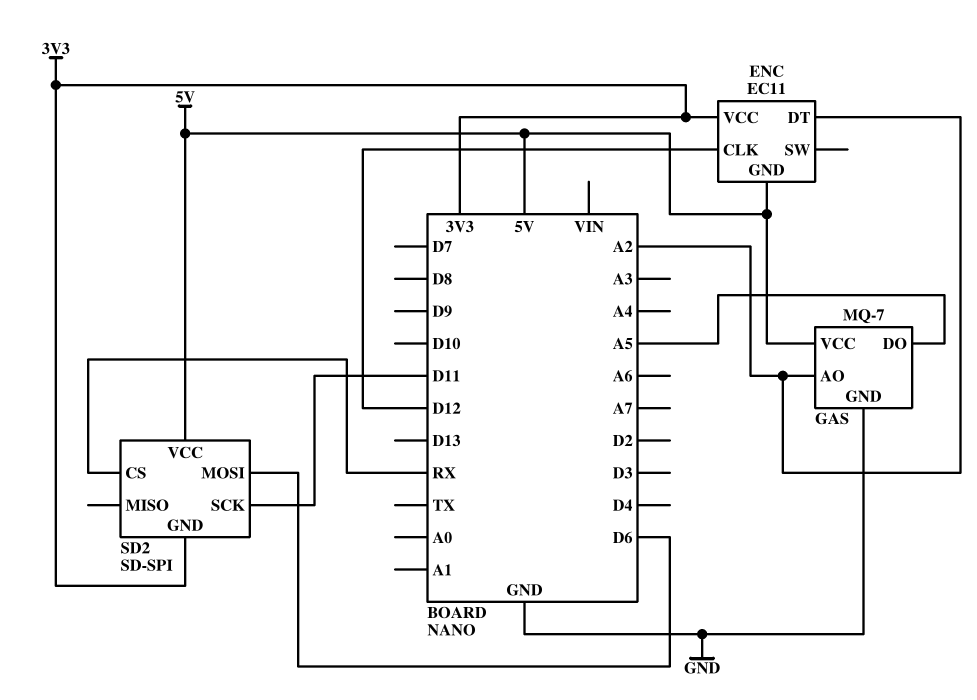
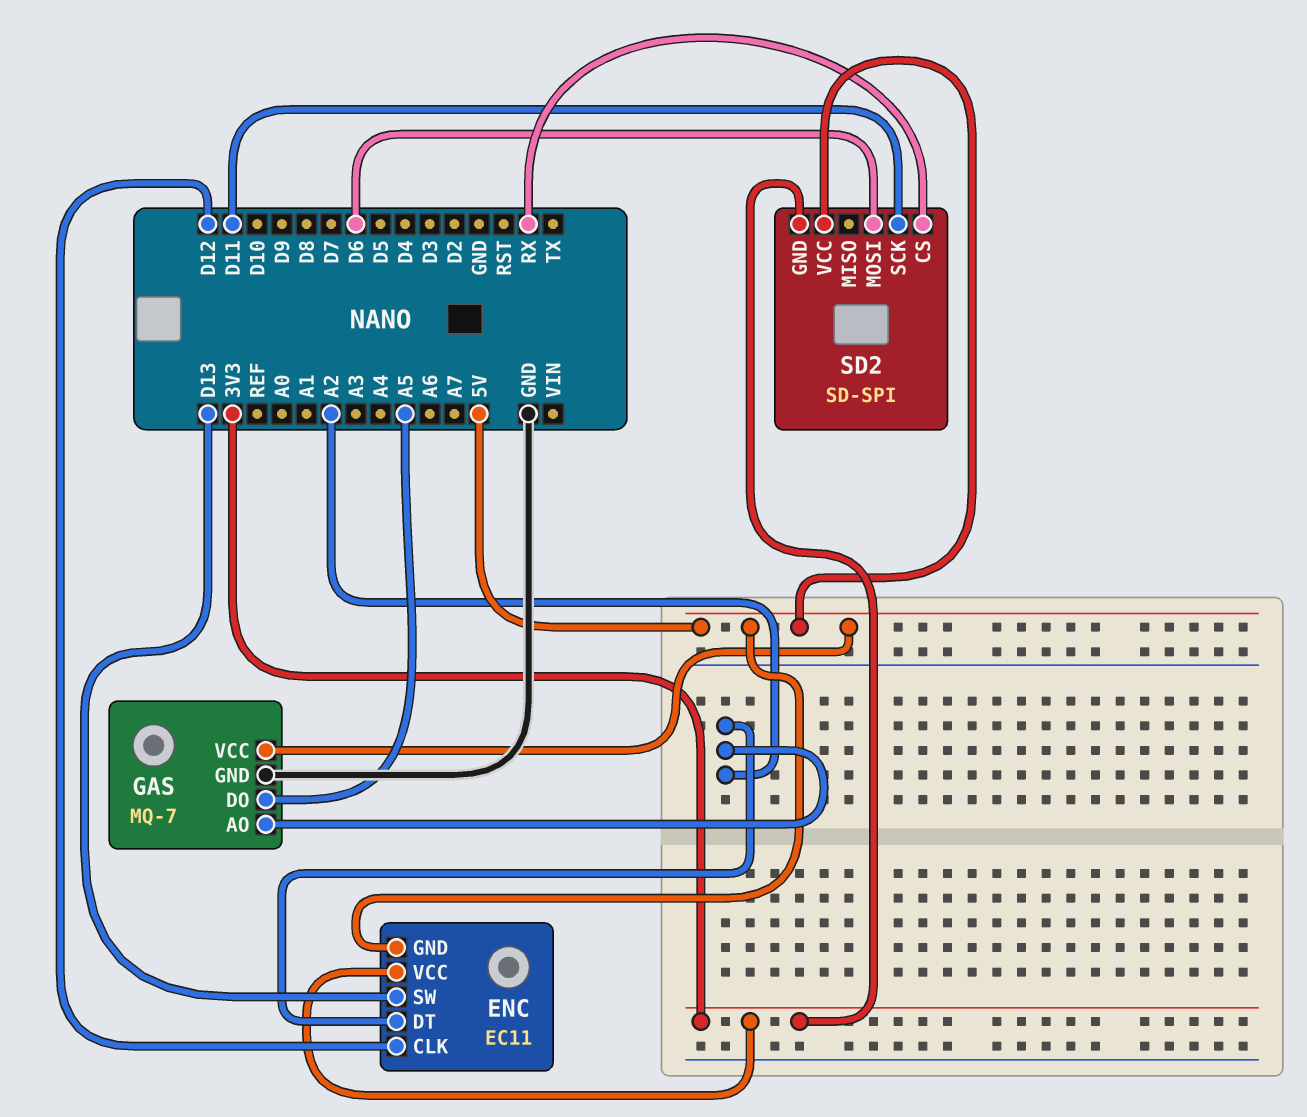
ENC pin SW: none -> D13

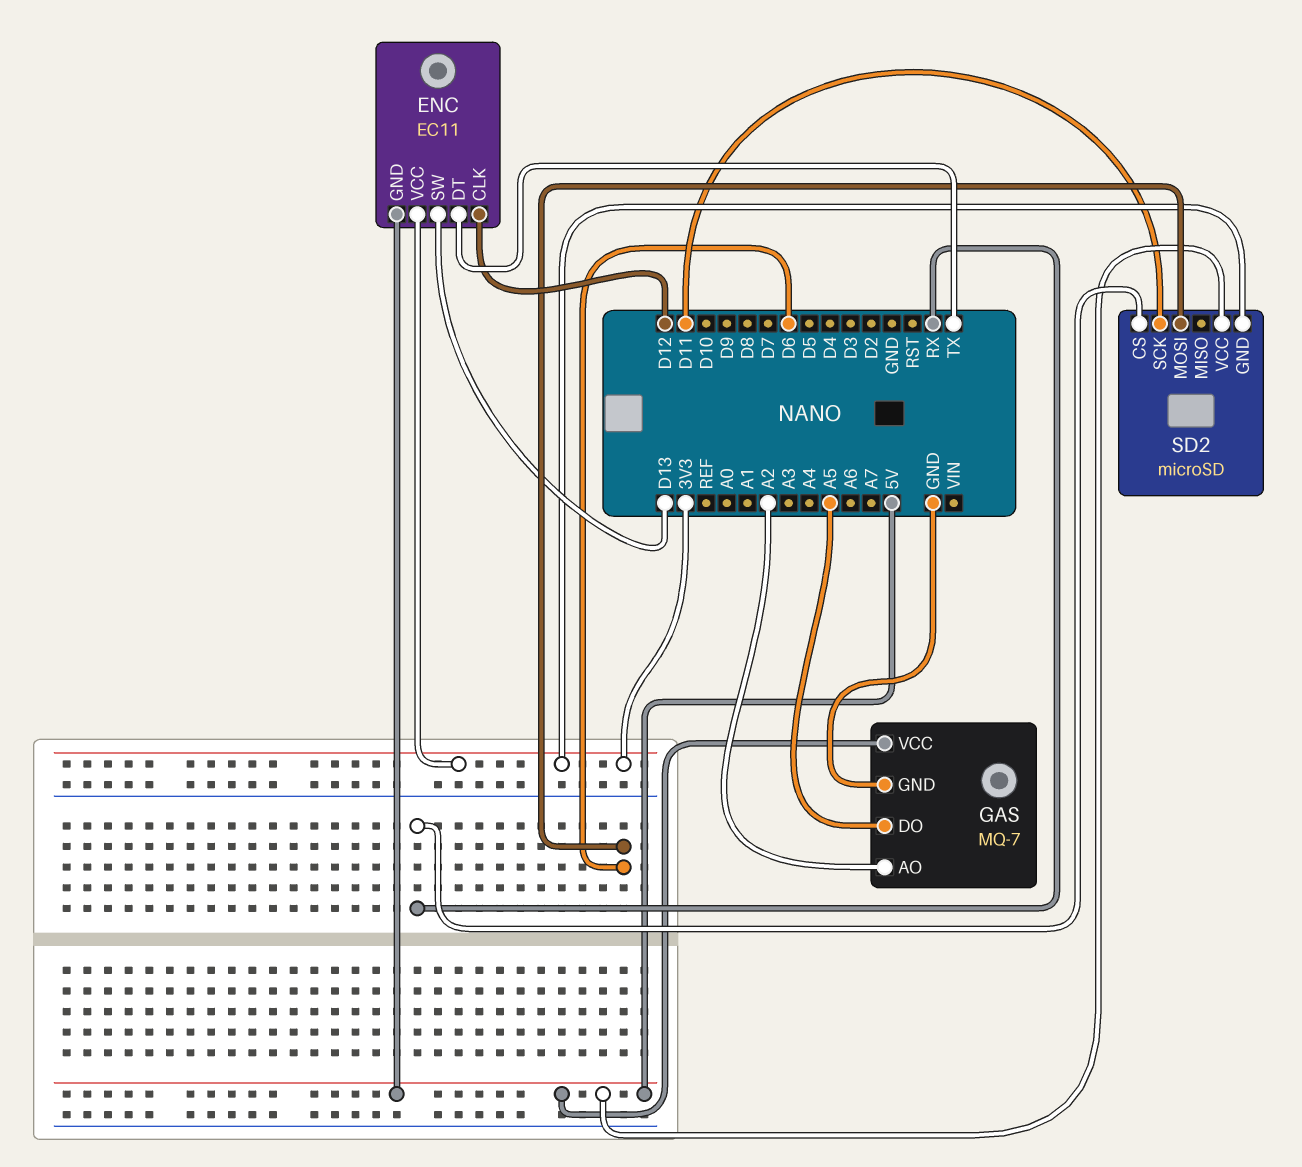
ENC pin DT: A2 -> TX
SD2: SD-SPI -> microSD

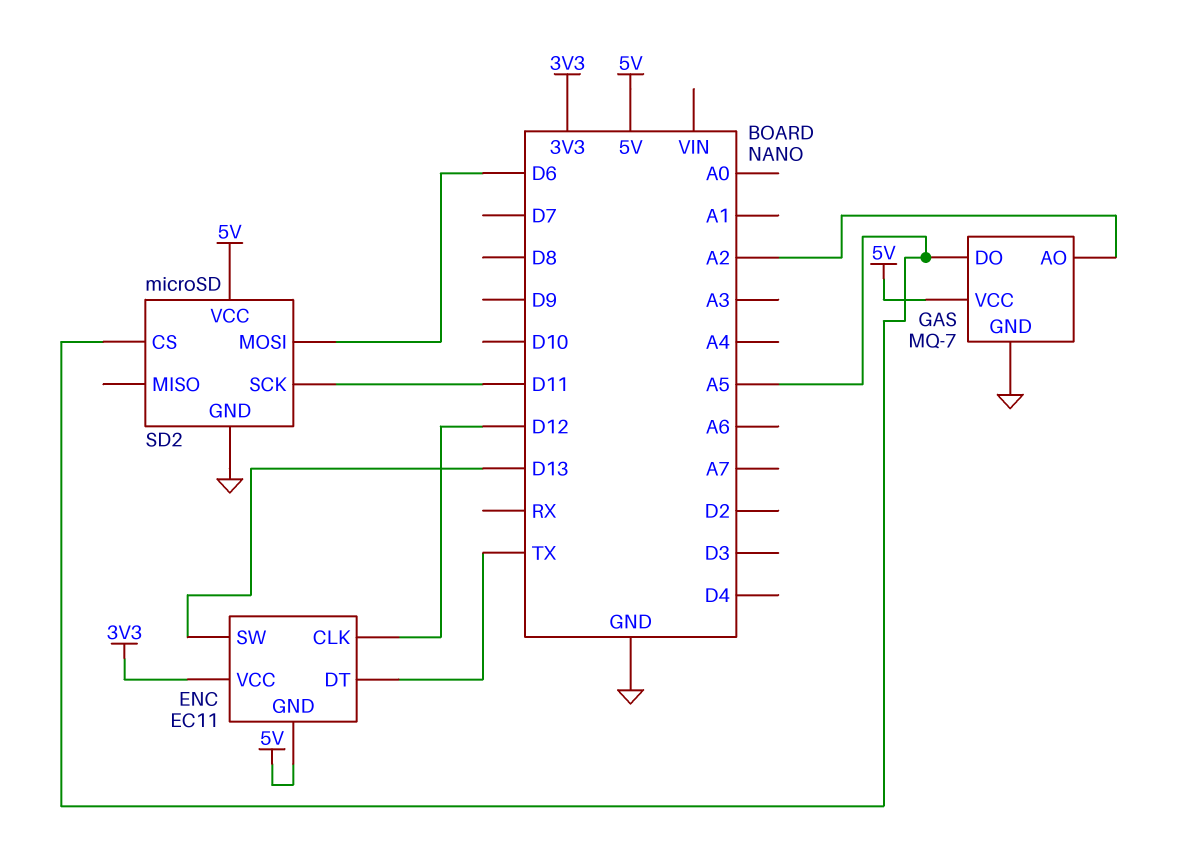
SD2 pin CS: RX -> A5
SD2 pin GND: 3V3 -> GND

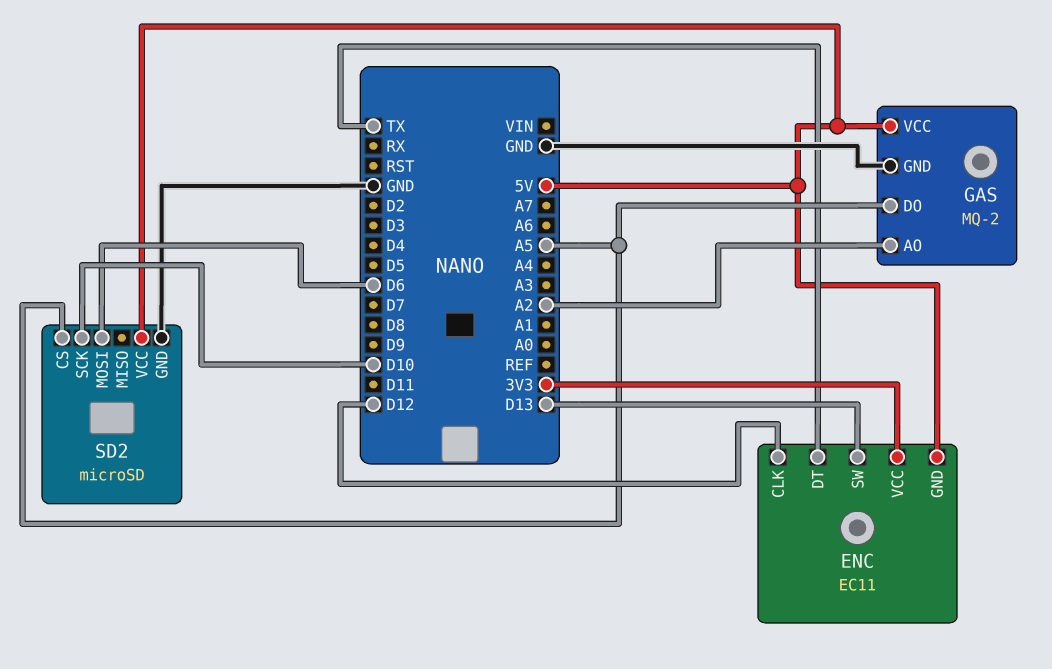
GAS: MQ-7 -> MQ-2
SD2 pin SCK: D11 -> D10

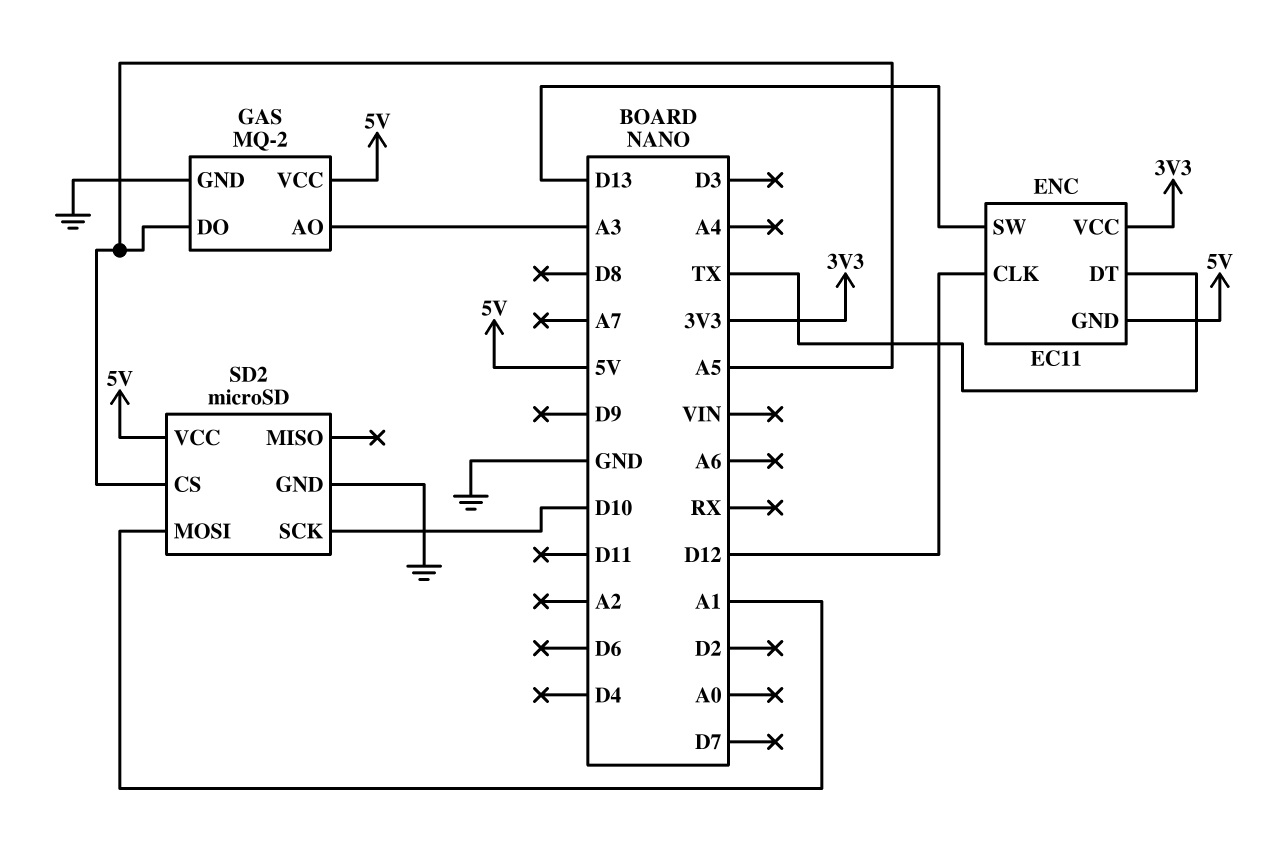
GAS pin AO: A2 -> A3
SD2 pin MOSI: D6 -> A1

